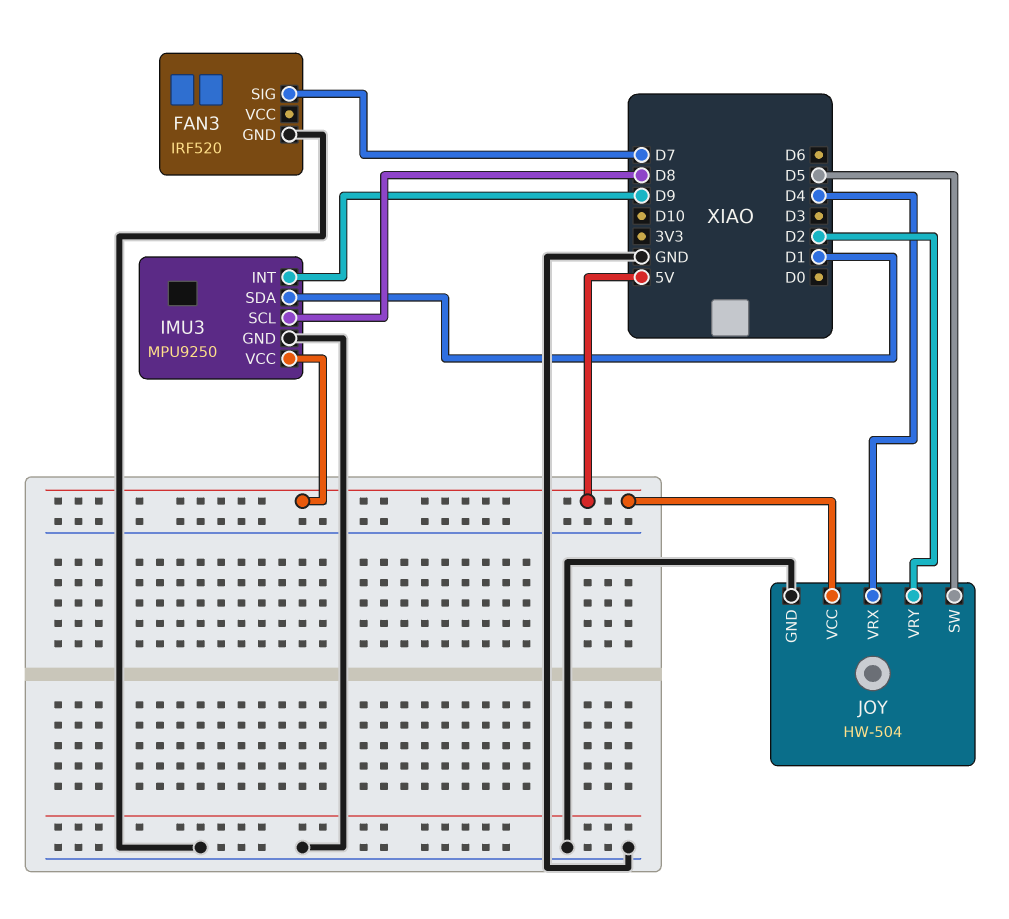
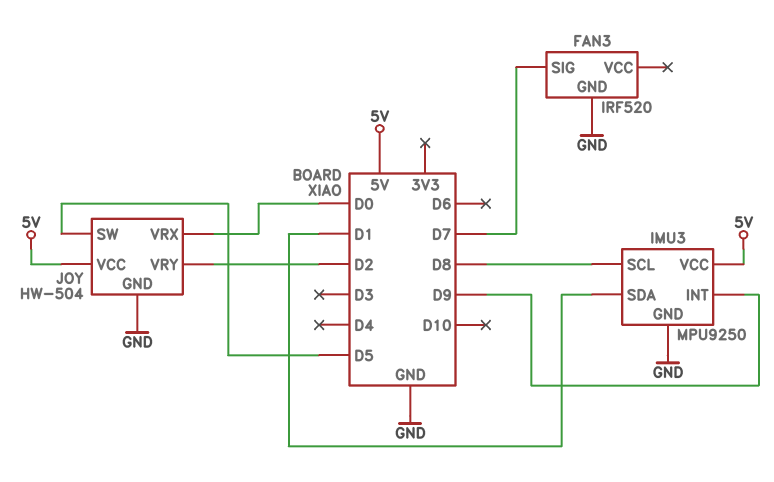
JOY pin VRX: D4 -> D0

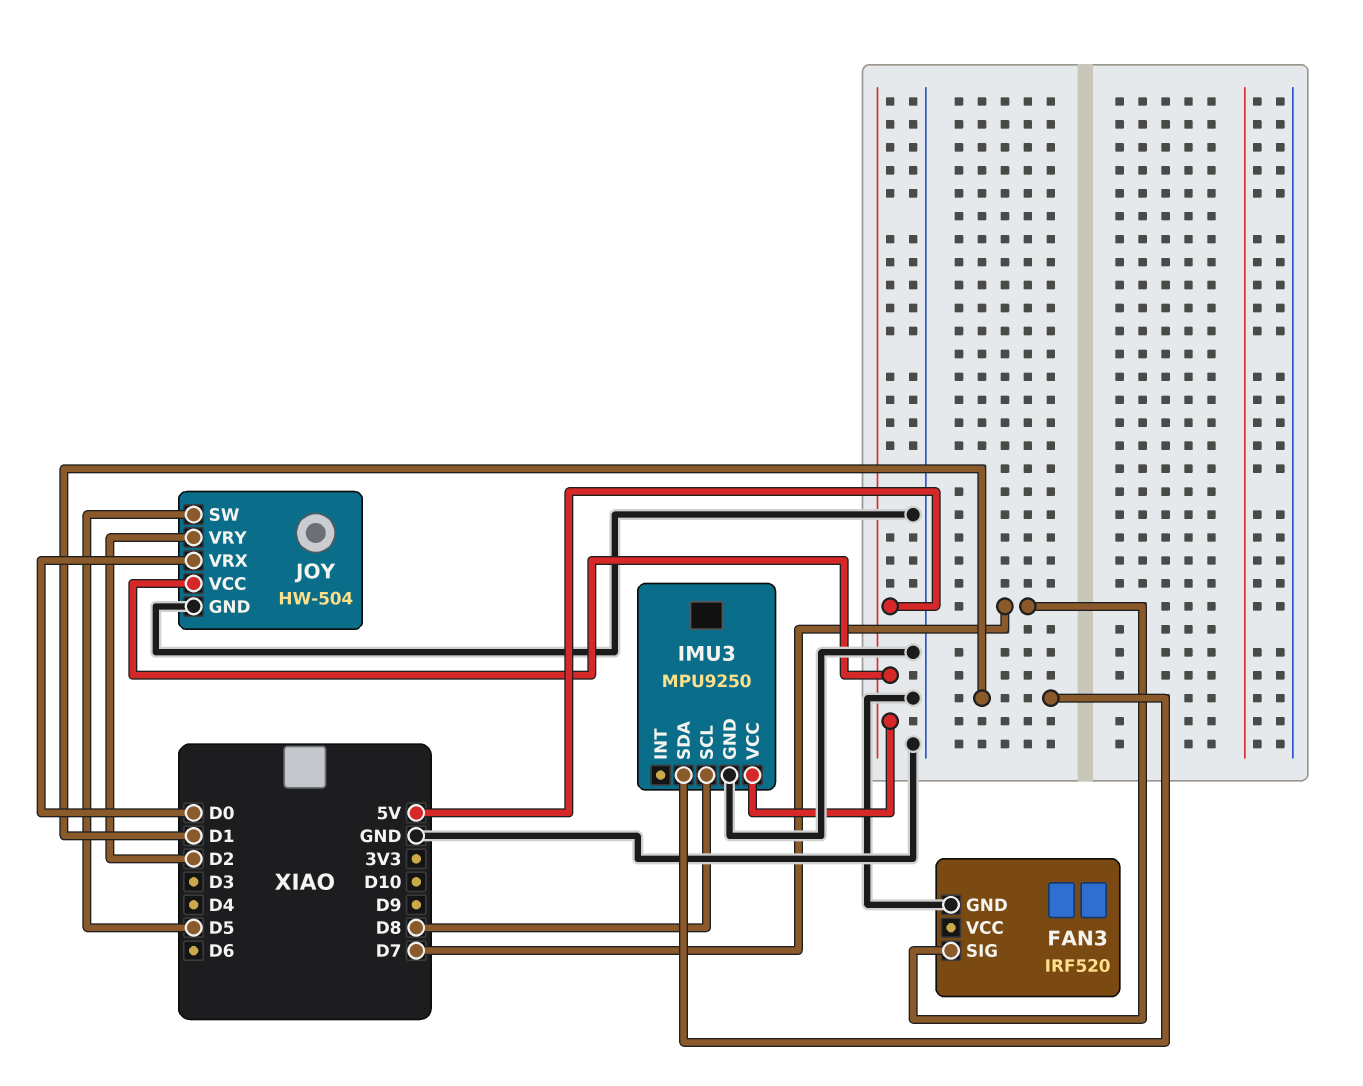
IMU3 pin INT: D9 -> none

